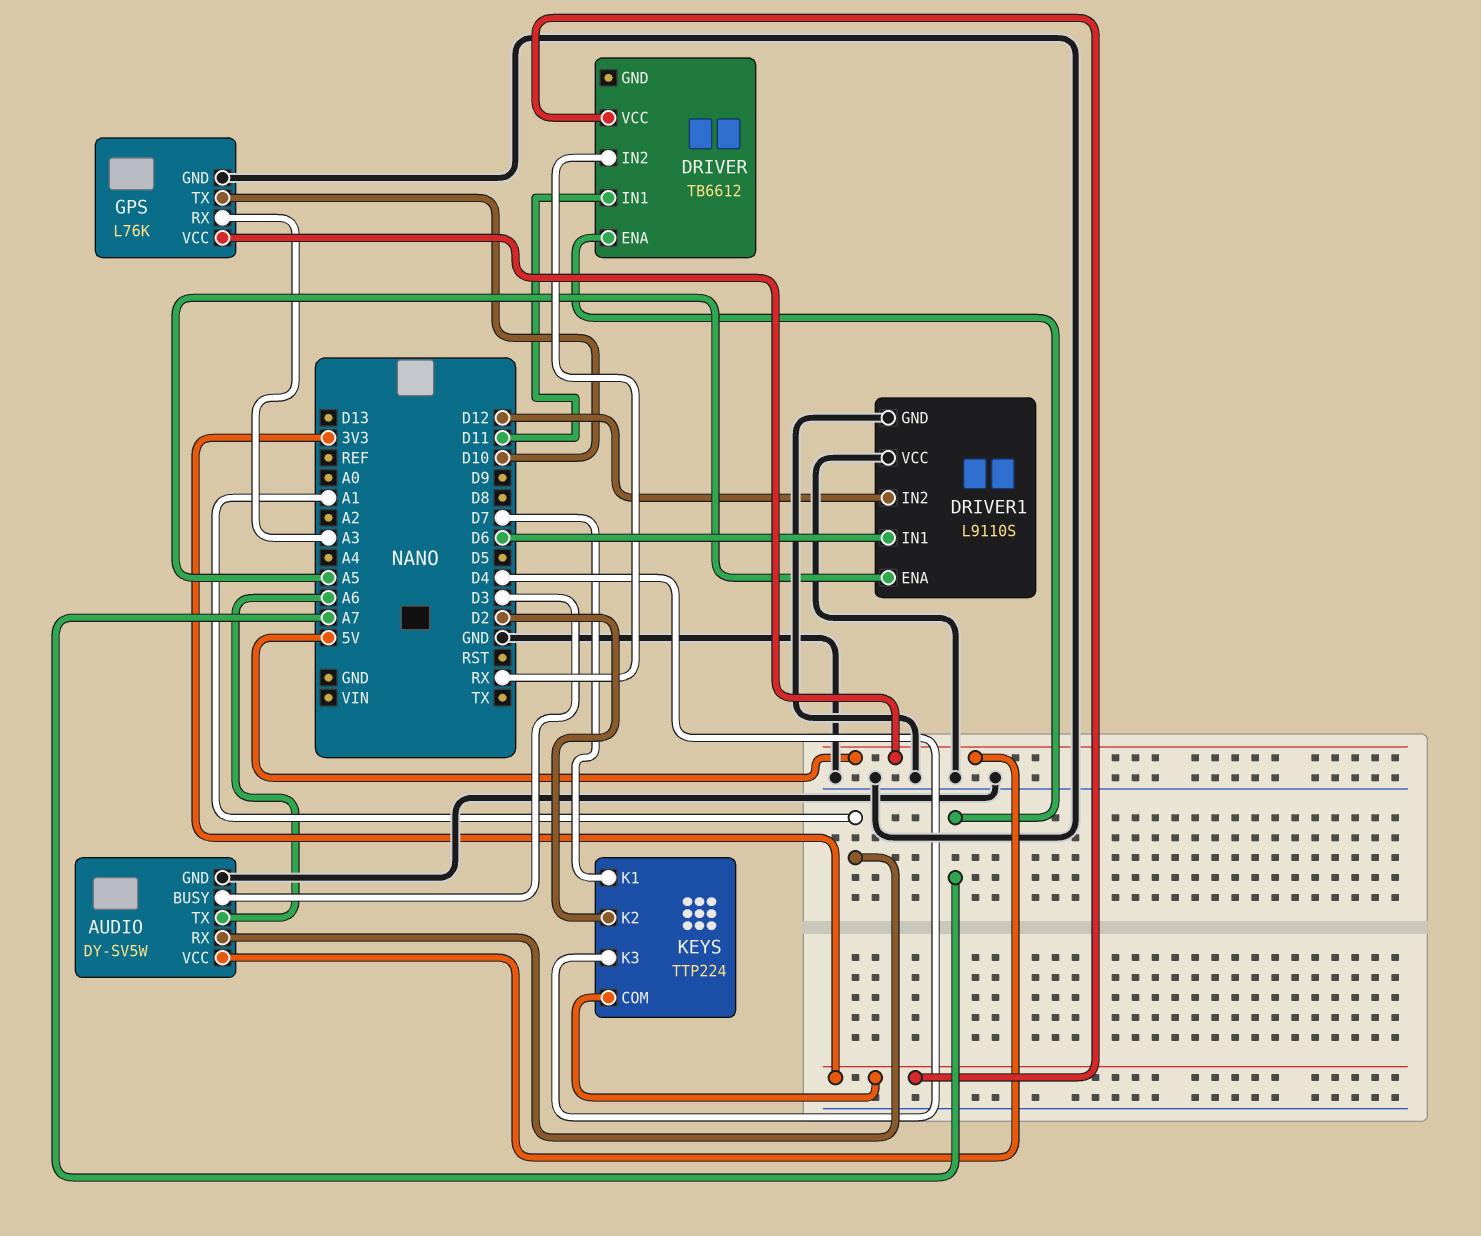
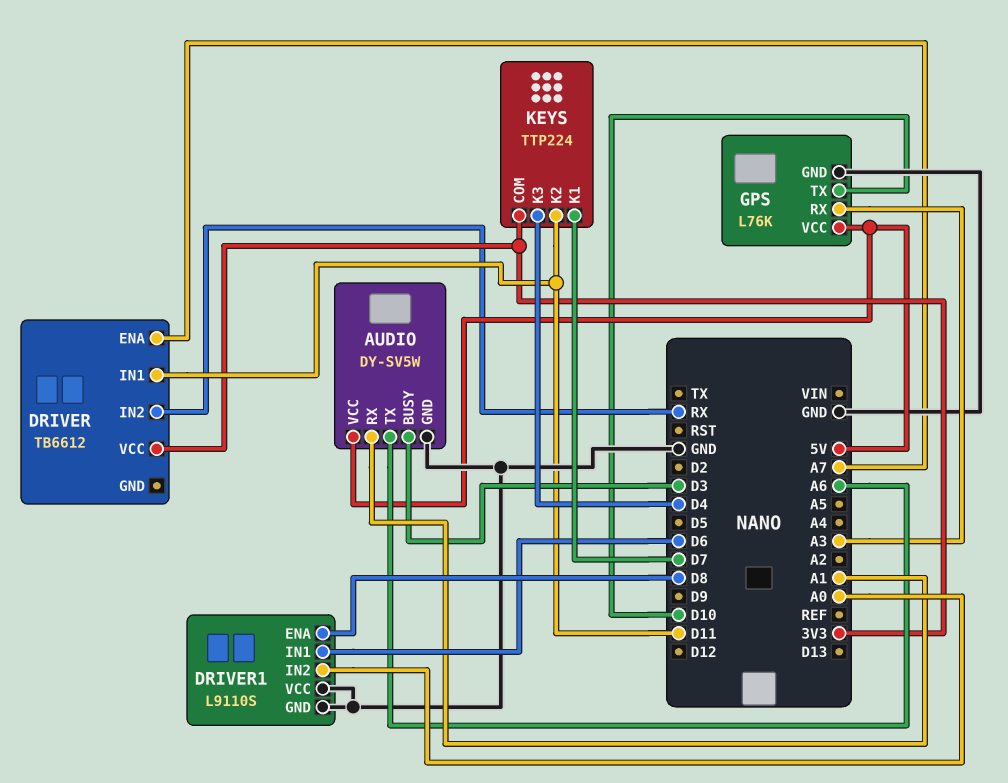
DRIVER1 pin ENA: A5 -> D8
DRIVER1 pin IN2: D12 -> A0
KEYS pin K2: D2 -> D11

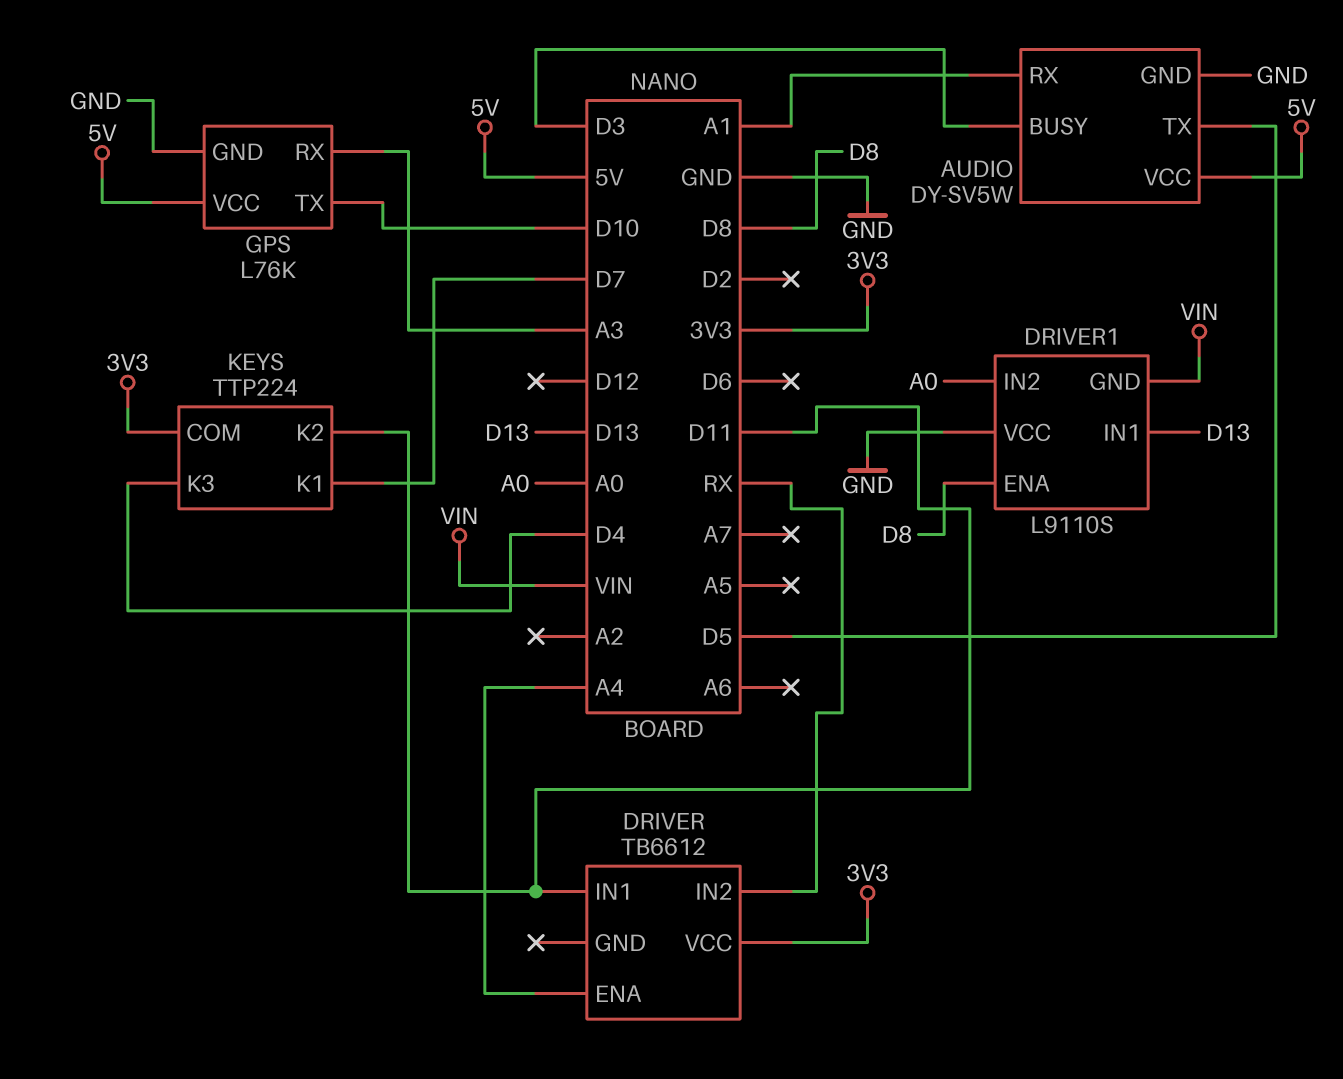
AUDIO pin TX: A6 -> D5
DRIVER pin ENA: A7 -> A4
DRIVER1 pin GND: GND -> VIN
DRIVER1 pin IN1: D6 -> D13

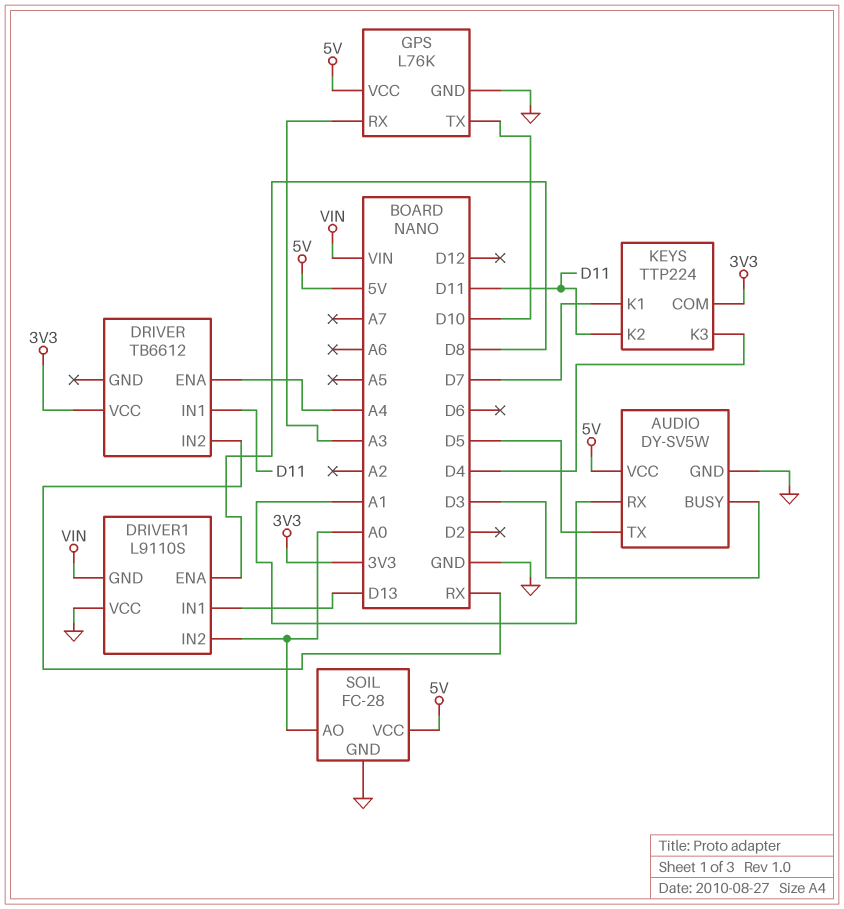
SOIL: none -> FC-28
SOIL pin AO: none -> A0
SOIL pin GND: none -> GND
SOIL pin VCC: none -> 5V

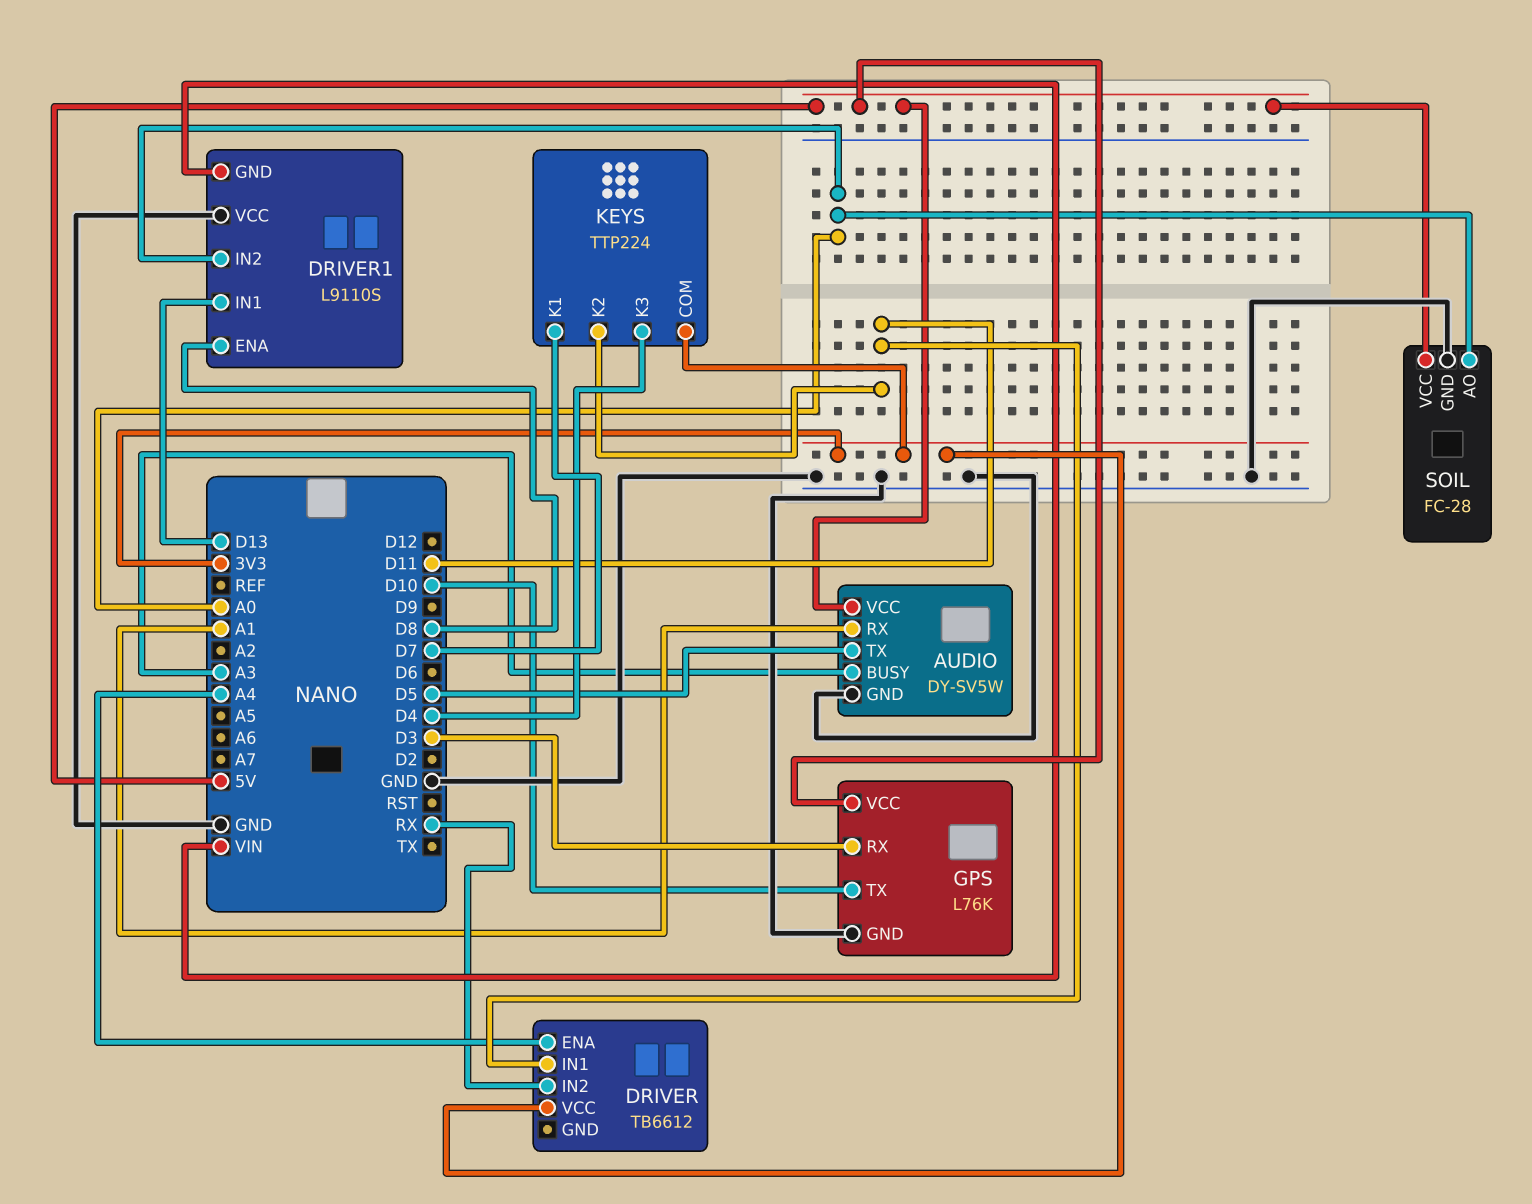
AUDIO pin BUSY: D3 -> A3
GPS pin RX: A3 -> D3

